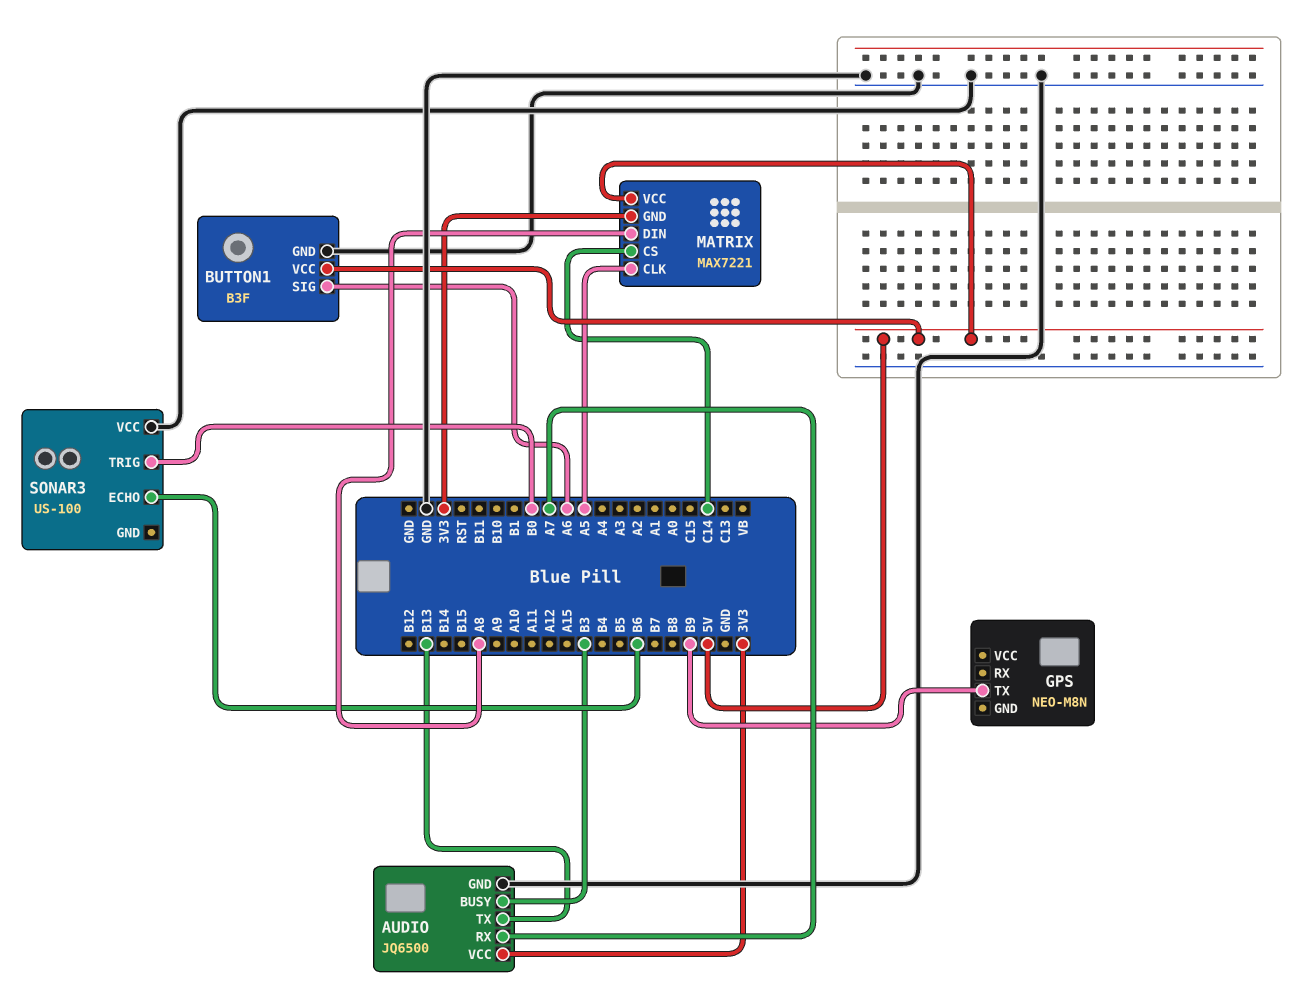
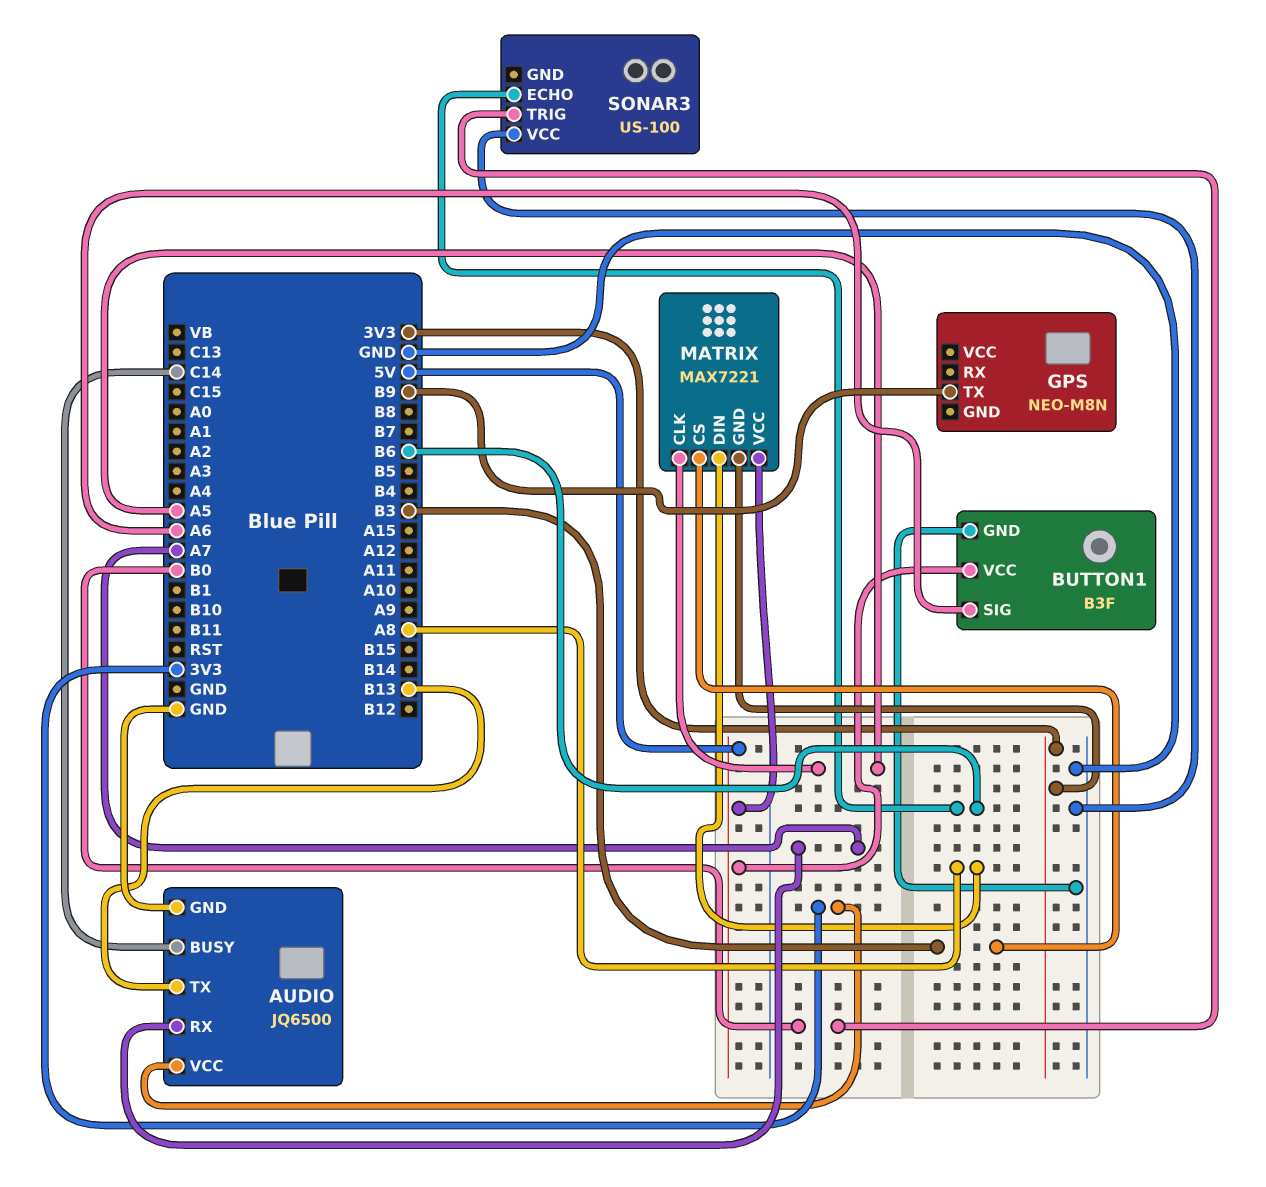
AUDIO pin BUSY: B3 -> C14
MATRIX pin CS: C14 -> B3

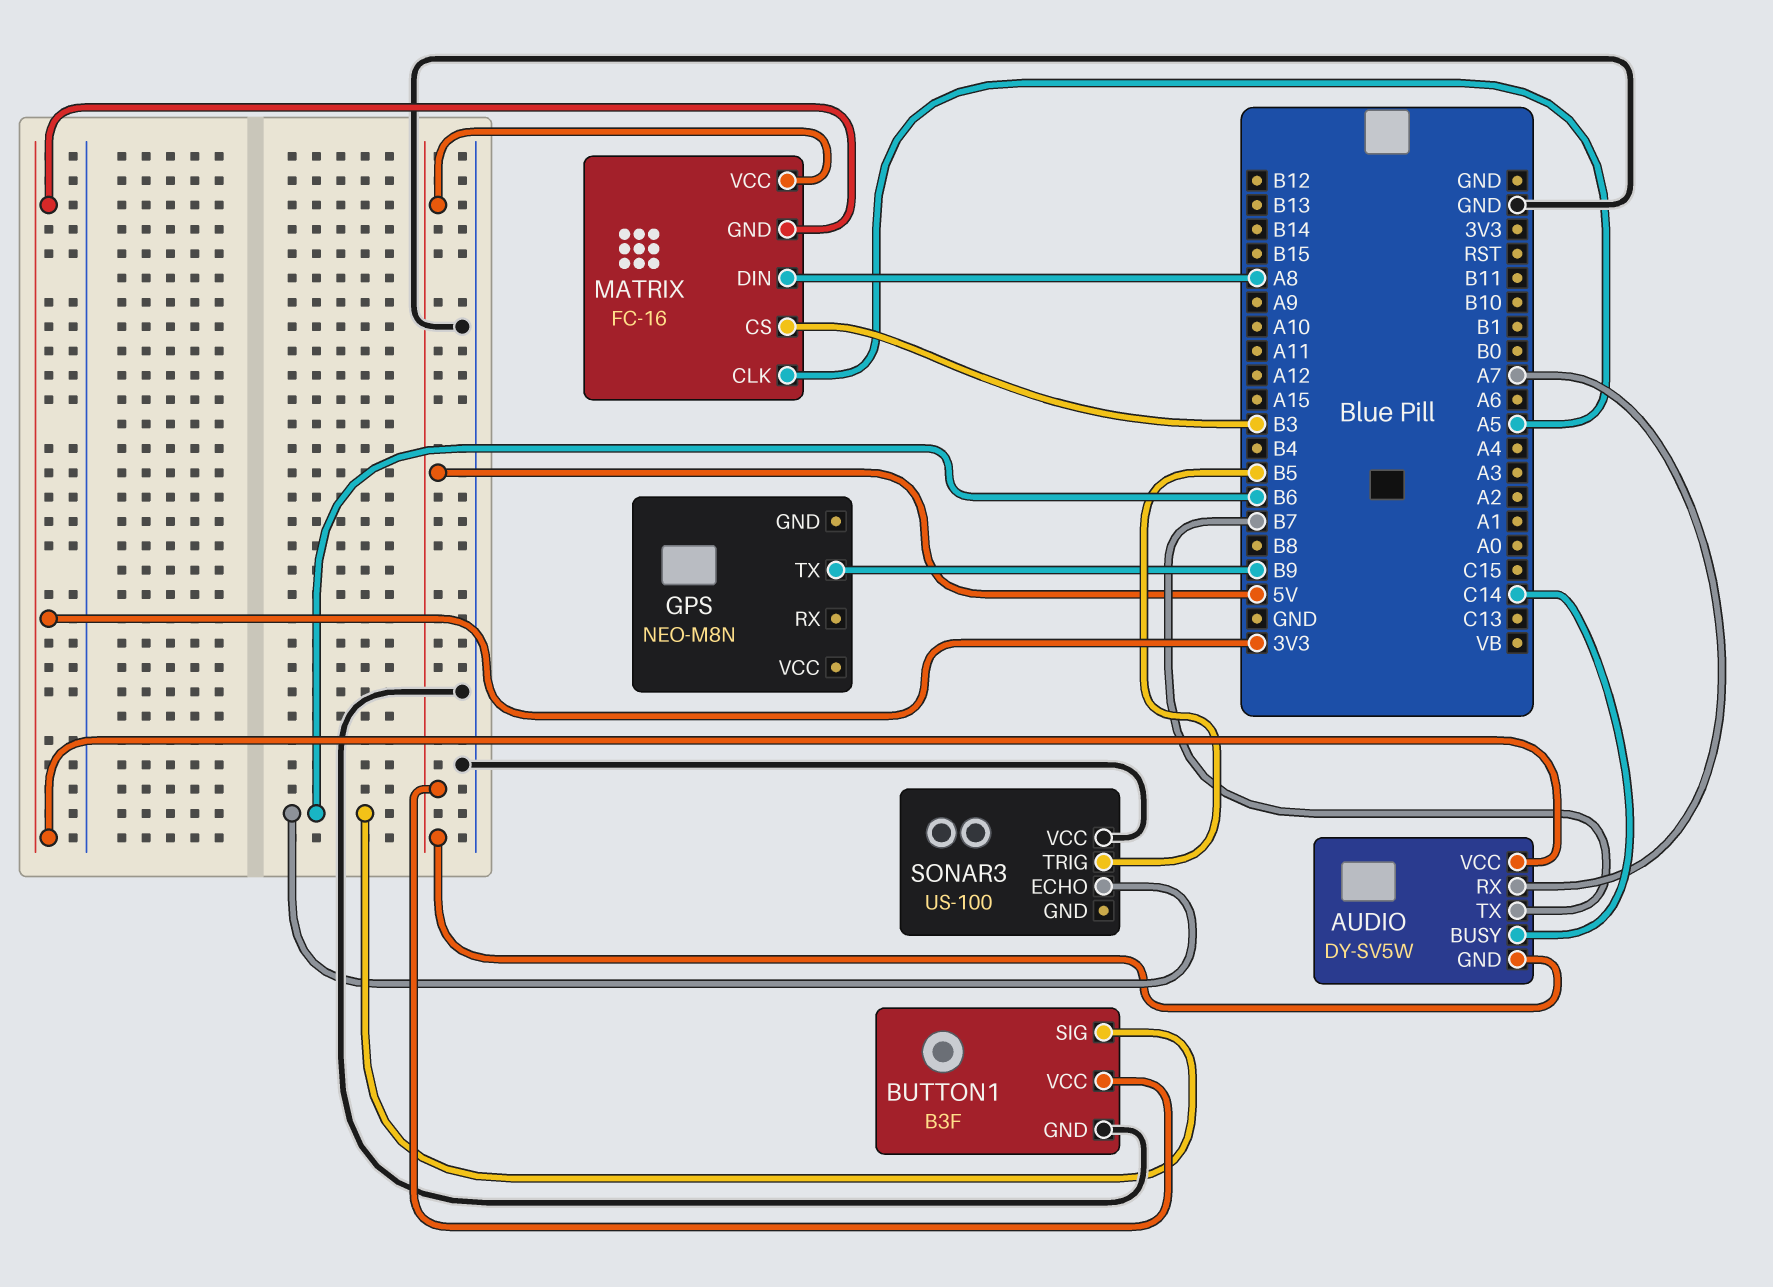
AUDIO: JQ6500 -> DY-SV5W
AUDIO pin GND: GND -> 5V
AUDIO pin TX: B13 -> B7
BUTTON1 pin SIG: A6 -> B6
MATRIX: MAX7221 -> FC-16
SONAR3 pin TRIG: B0 -> B5

